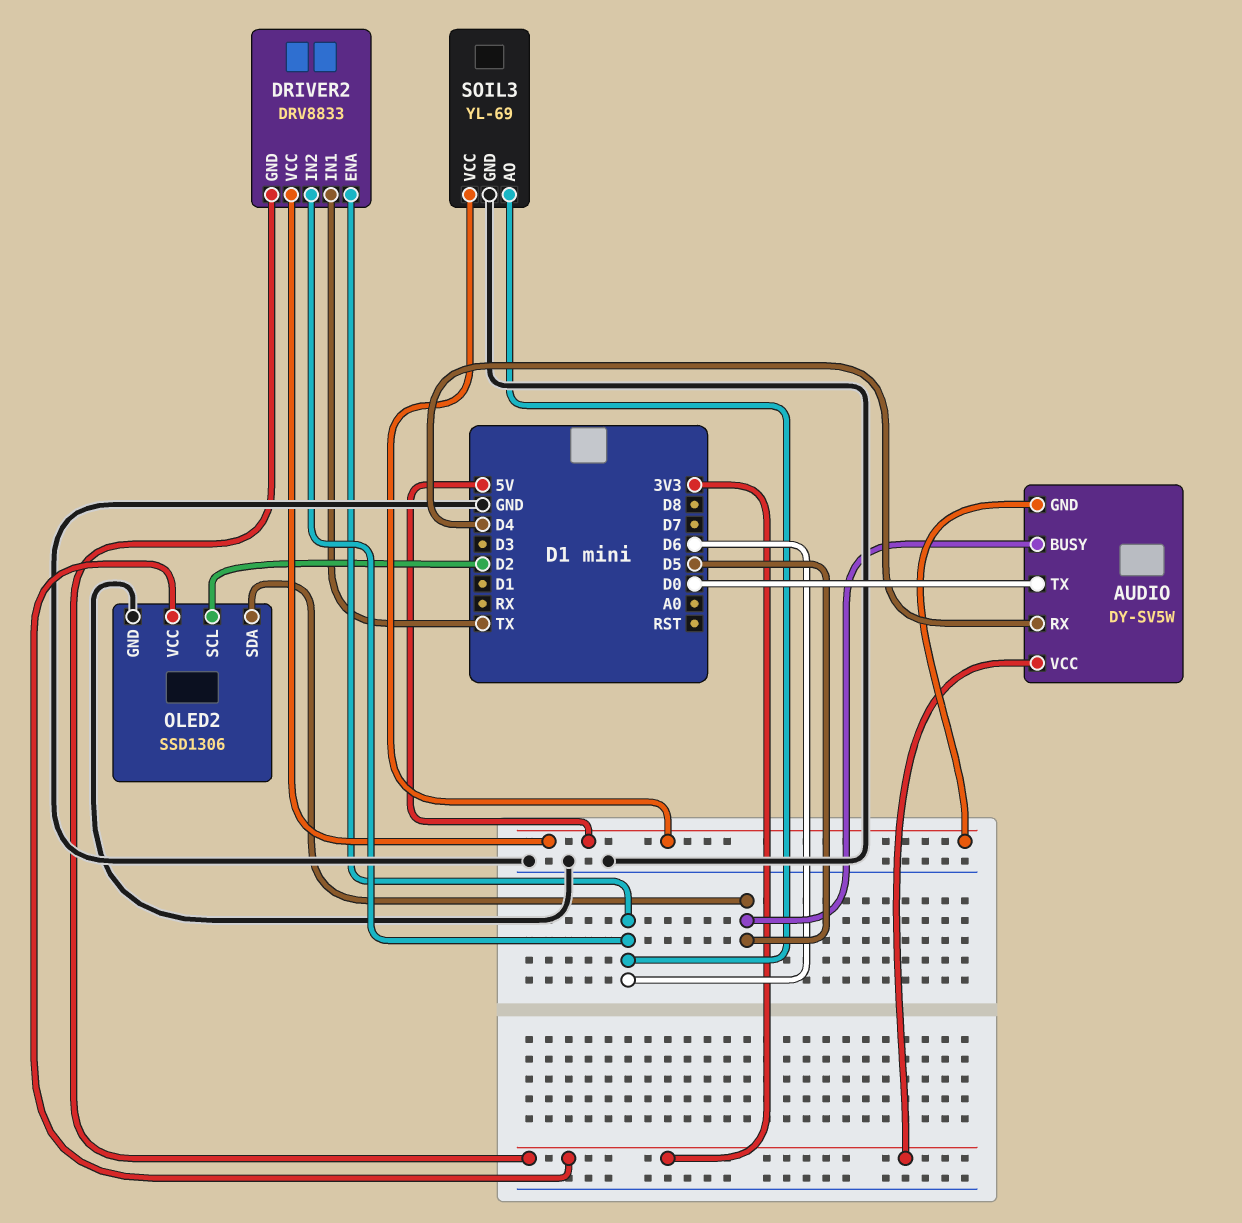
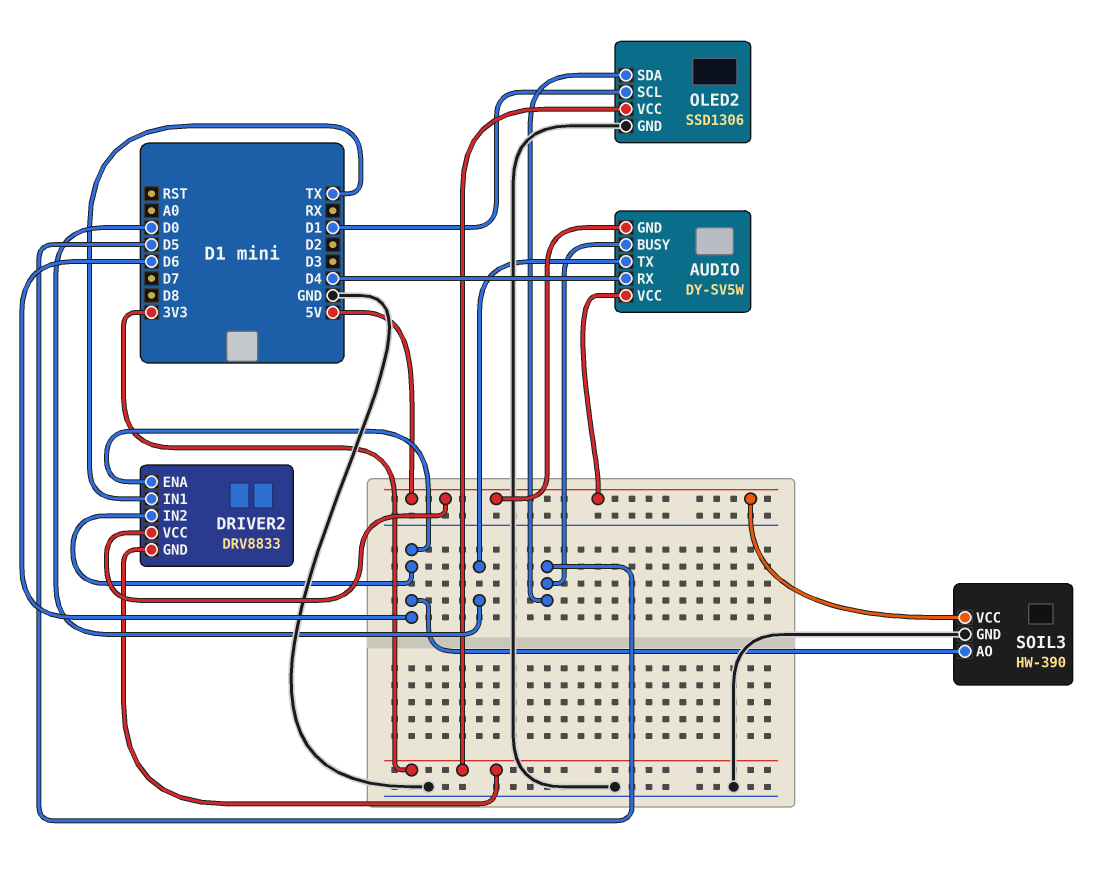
AUDIO pin VCC: 3V3 -> 5V
OLED2 pin SCL: D2 -> D1
SOIL3: YL-69 -> HW-390

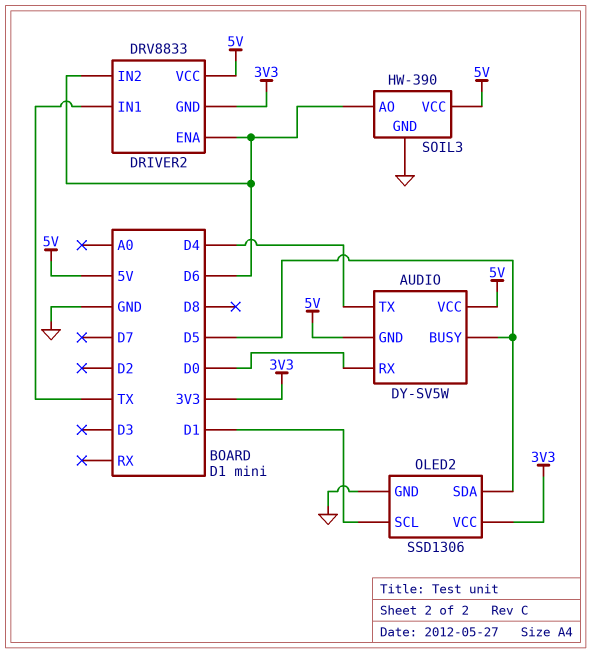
AUDIO pin RX: D4 -> D0
AUDIO pin TX: D0 -> D4

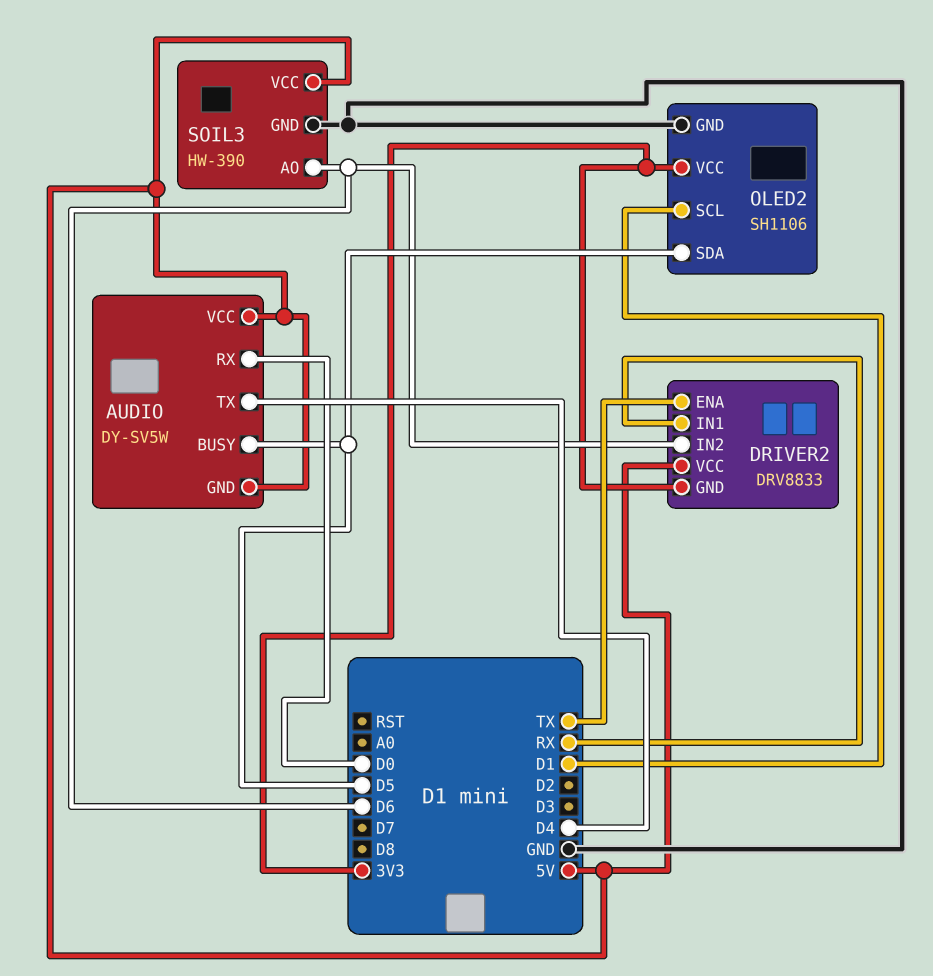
DRIVER2 pin ENA: D6 -> TX
DRIVER2 pin IN1: TX -> RX
OLED2: SSD1306 -> SH1106

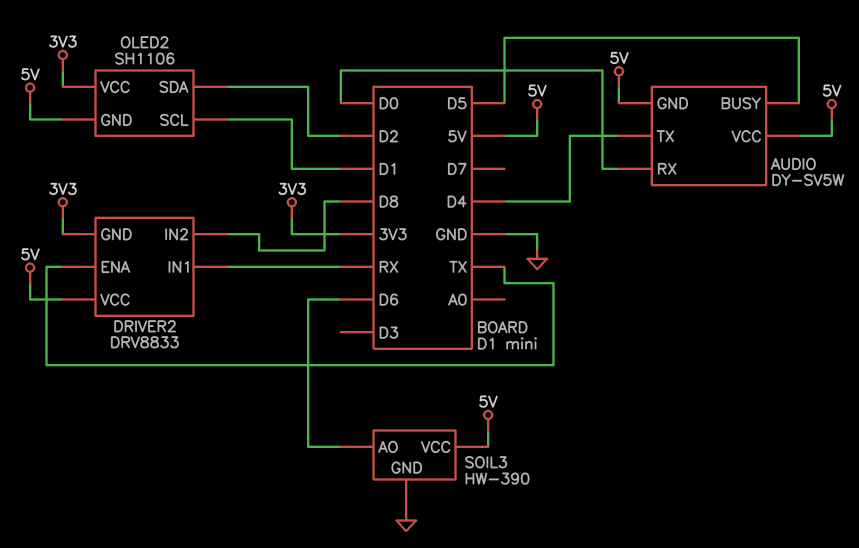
DRIVER2 pin IN2: D6 -> D8
OLED2 pin GND: GND -> 5V
OLED2 pin SDA: D5 -> D2

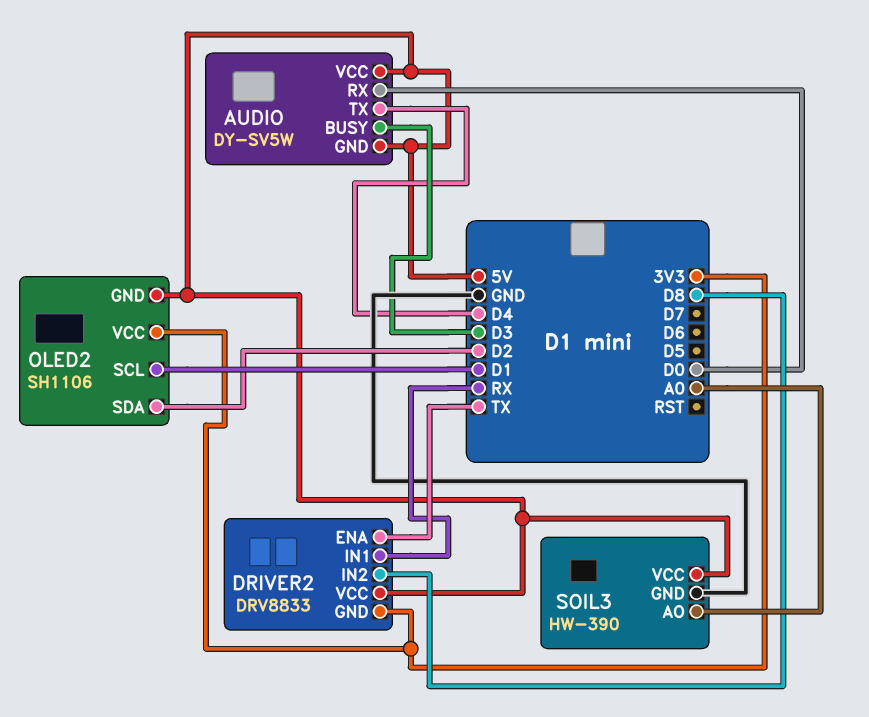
AUDIO pin BUSY: D5 -> D3
SOIL3 pin AO: D6 -> A0

